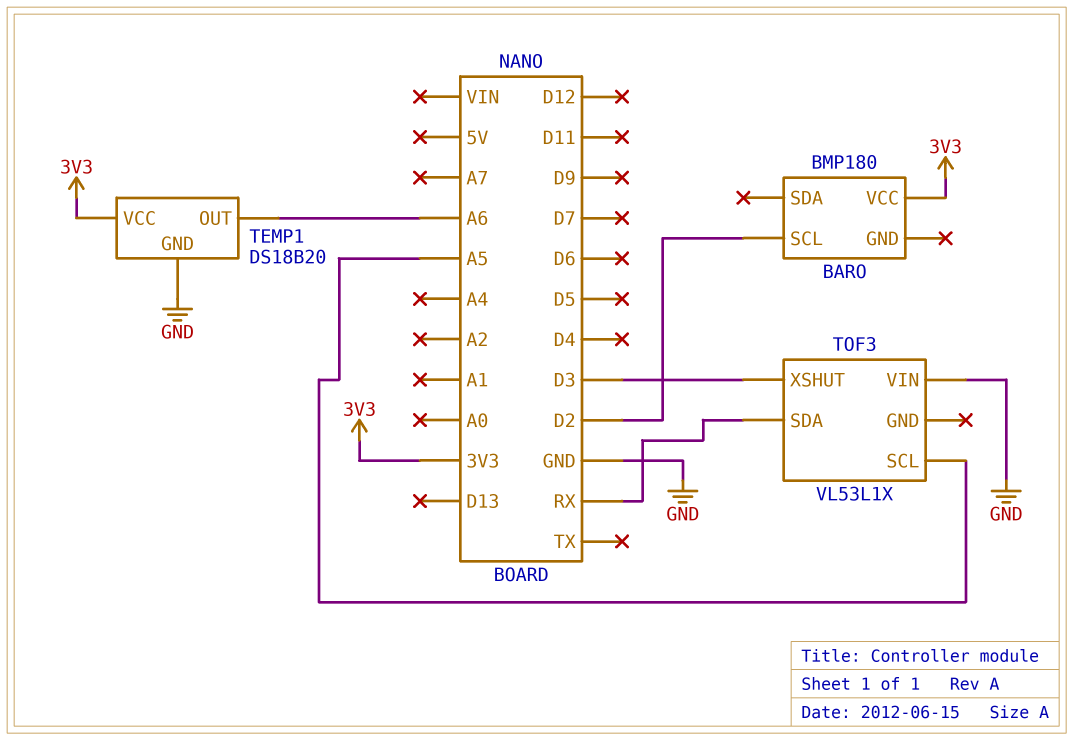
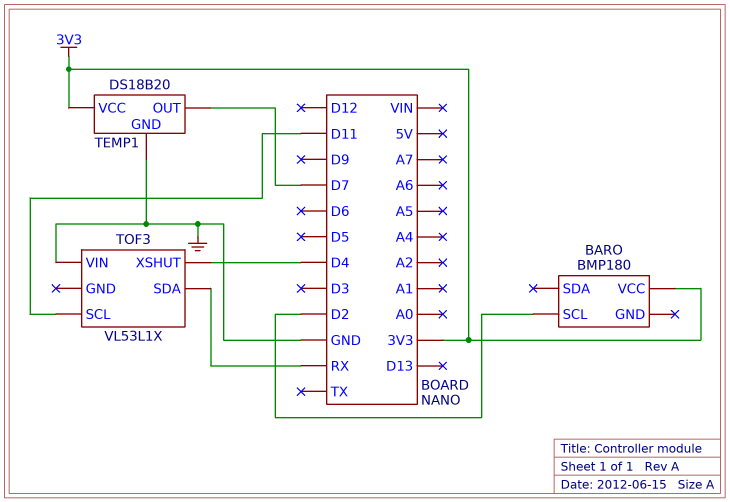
TEMP1 pin OUT: A6 -> D7
TOF3 pin SCL: A5 -> D11
TOF3 pin XSHUT: D3 -> D4

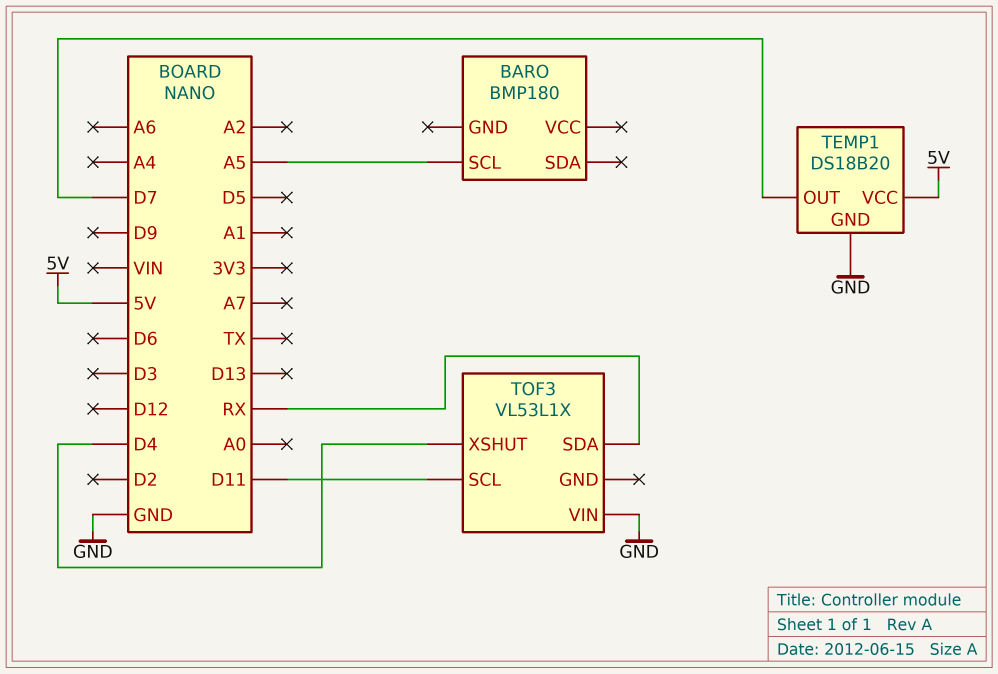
BARO pin SCL: D2 -> A5
BARO pin VCC: 3V3 -> none
TEMP1 pin VCC: 3V3 -> 5V

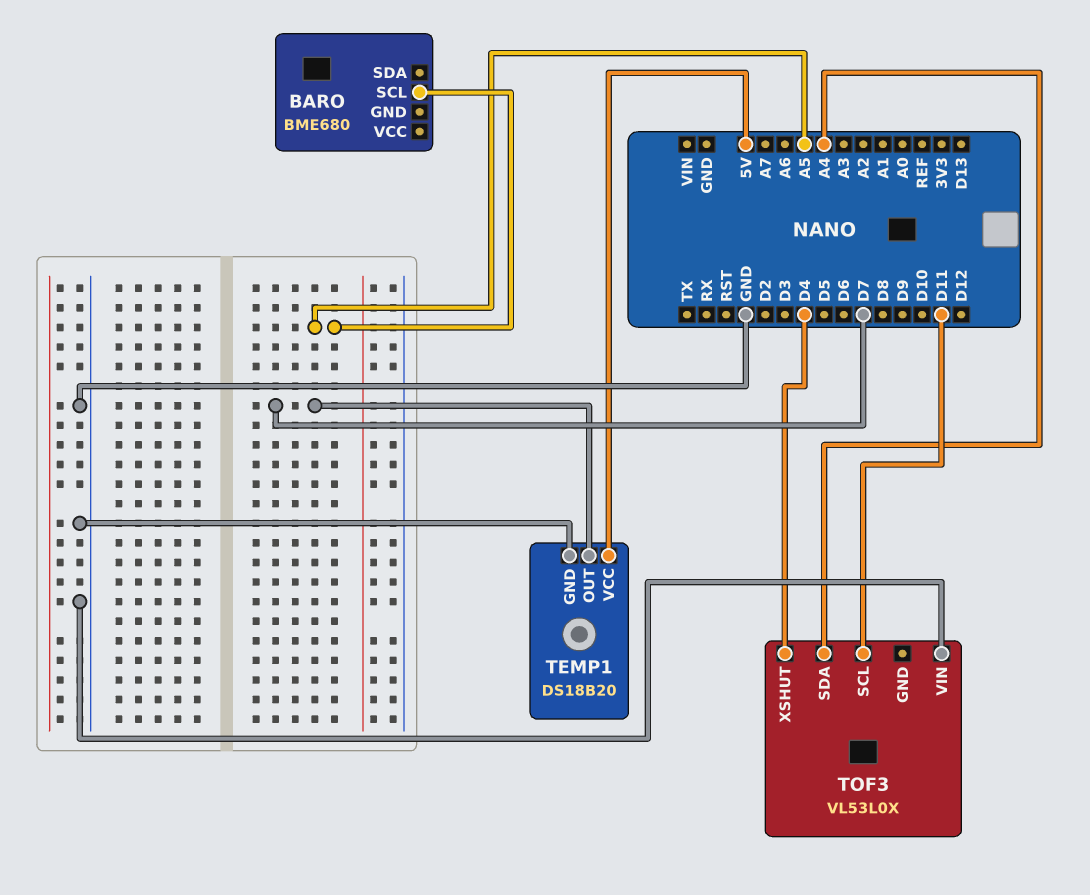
BARO: BMP180 -> BME680
TOF3: VL53L1X -> VL53L0X
TOF3 pin SDA: RX -> A4

